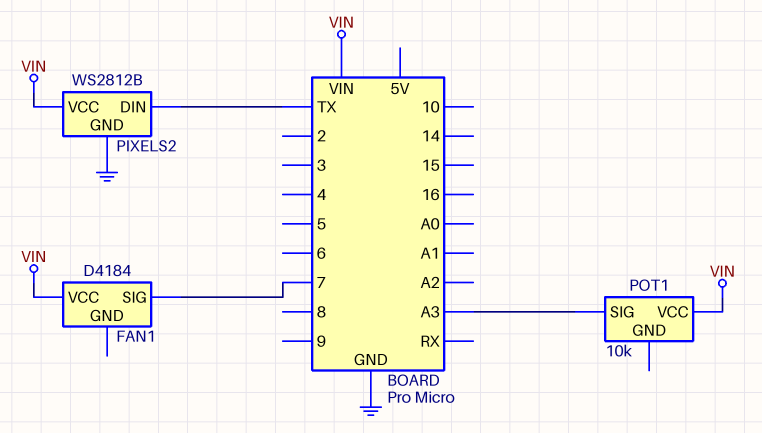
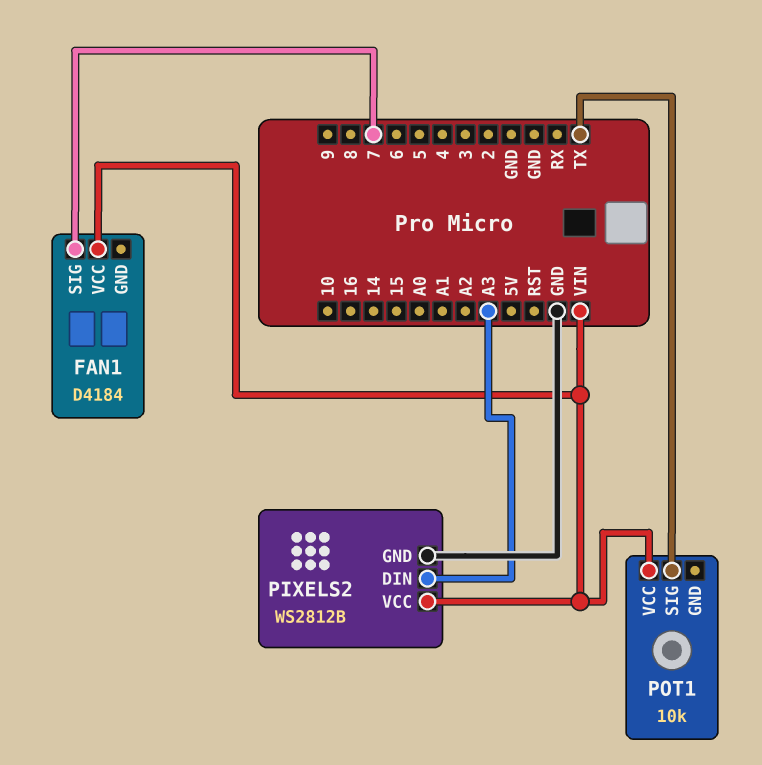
PIXELS2 pin DIN: TX -> A3
POT1 pin SIG: A3 -> TX

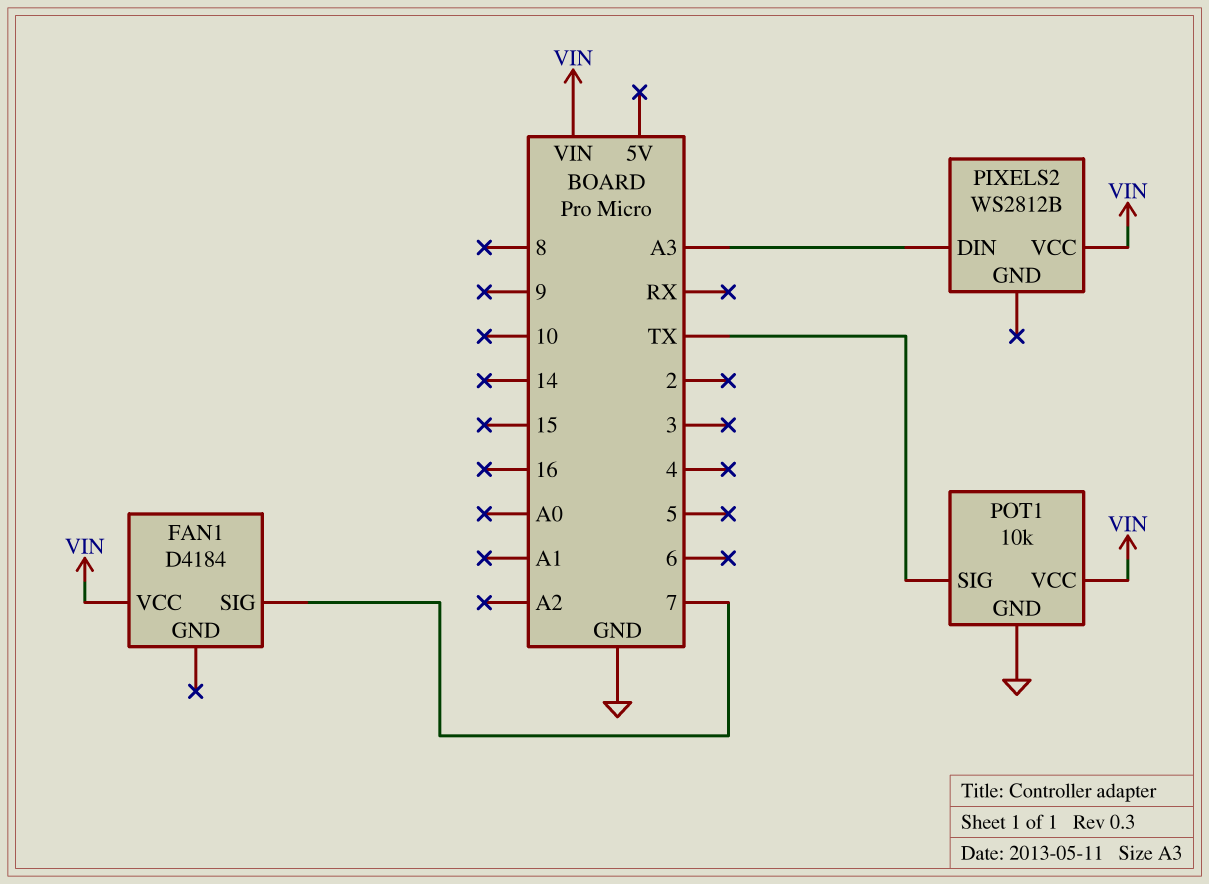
PIXELS2 pin GND: GND -> none
POT1 pin GND: none -> GND

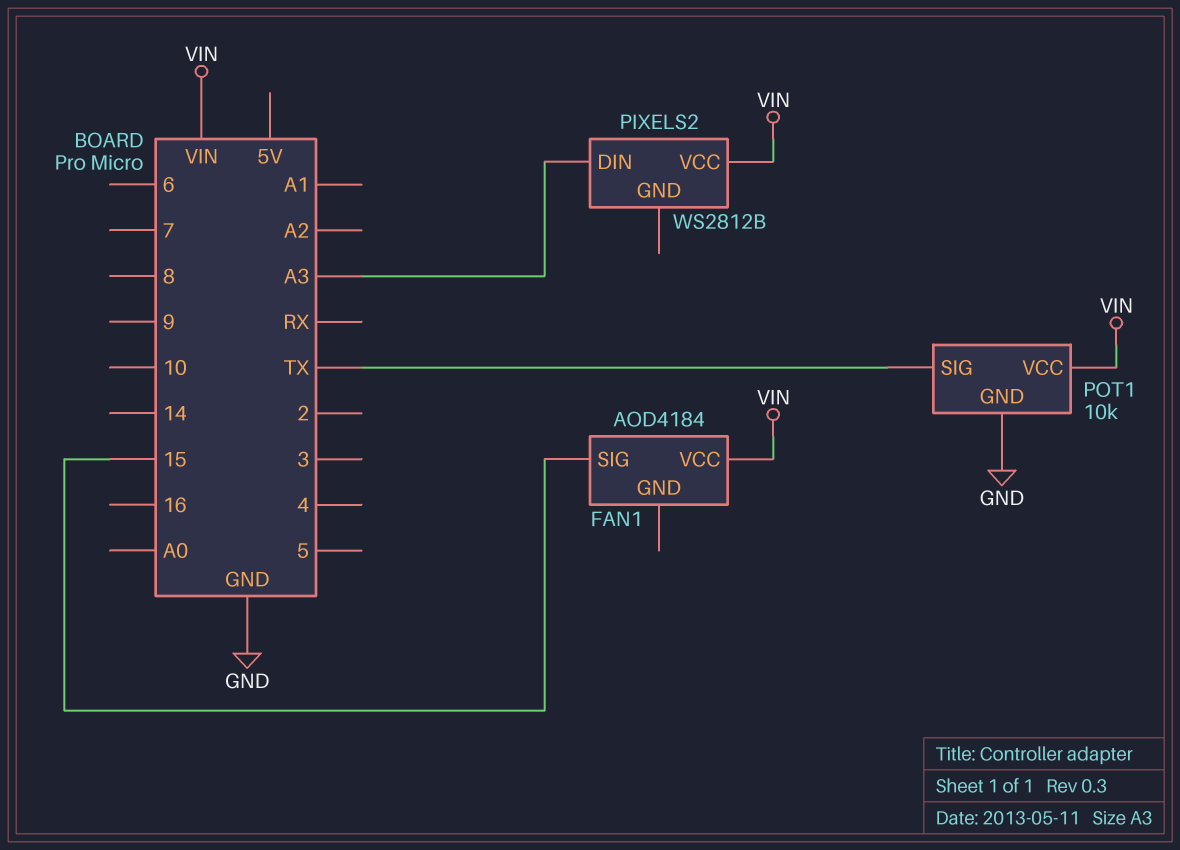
FAN1: D4184 -> AOD4184
FAN1 pin SIG: 7 -> 15

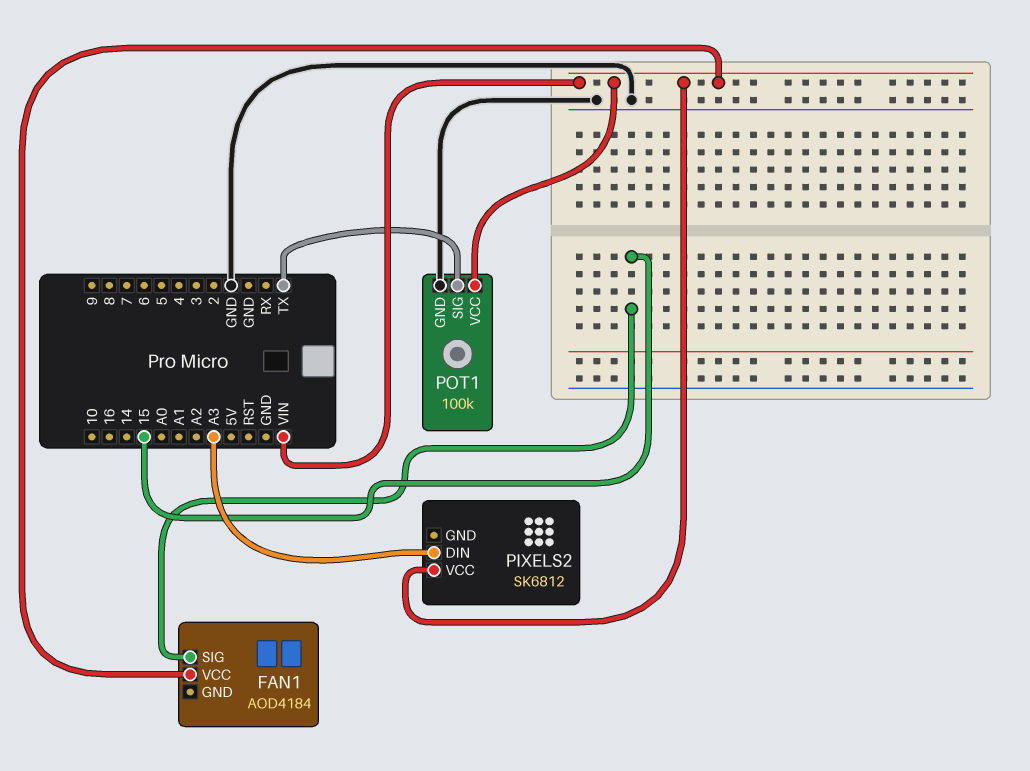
PIXELS2: WS2812B -> SK6812
POT1: 10k -> 100k

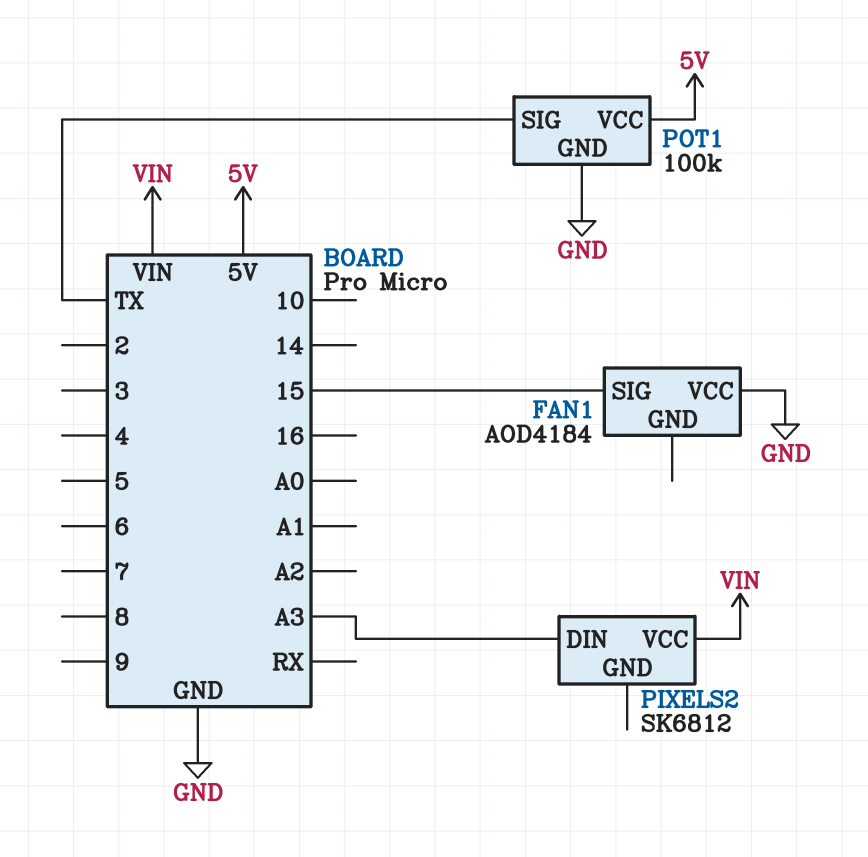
FAN1 pin VCC: VIN -> GND
POT1 pin VCC: VIN -> 5V

